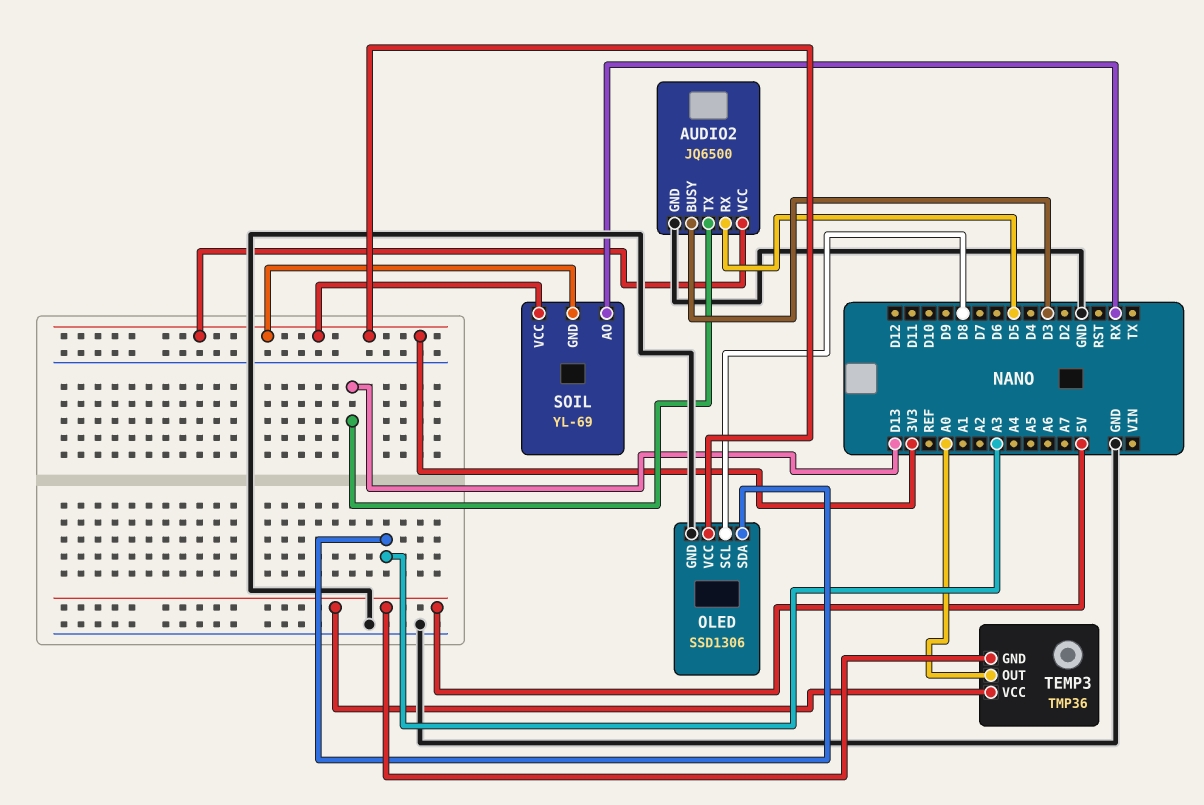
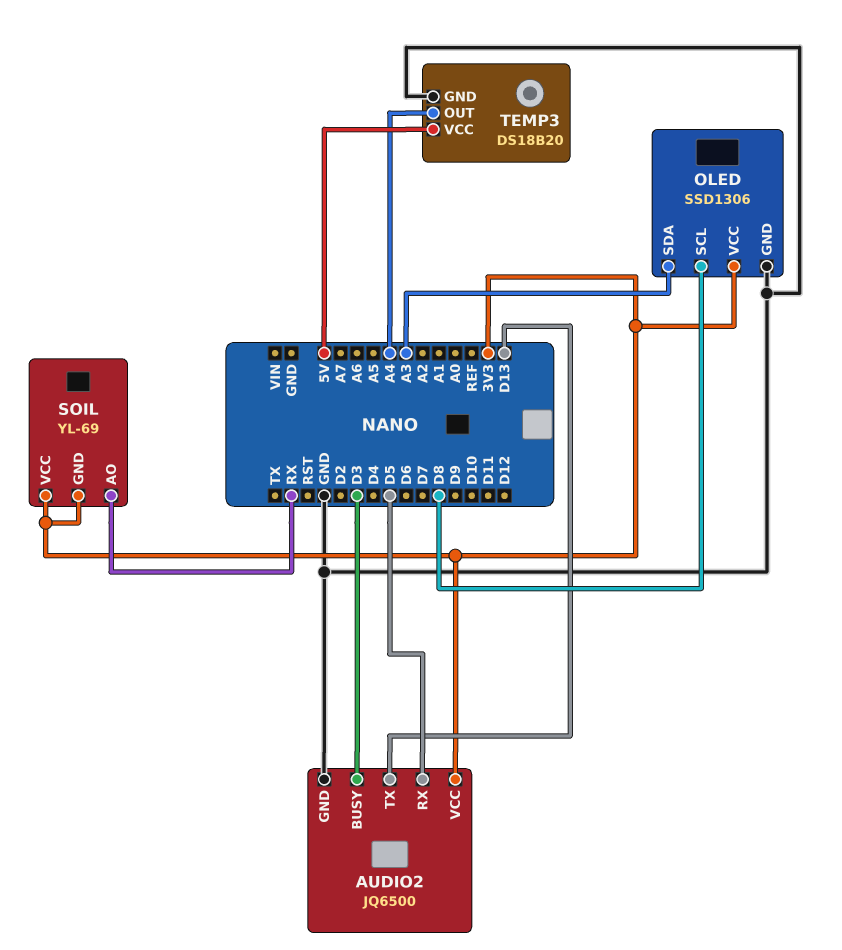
TEMP3: TMP36 -> DS18B20
TEMP3 pin GND: 5V -> GND
TEMP3 pin OUT: A0 -> A4

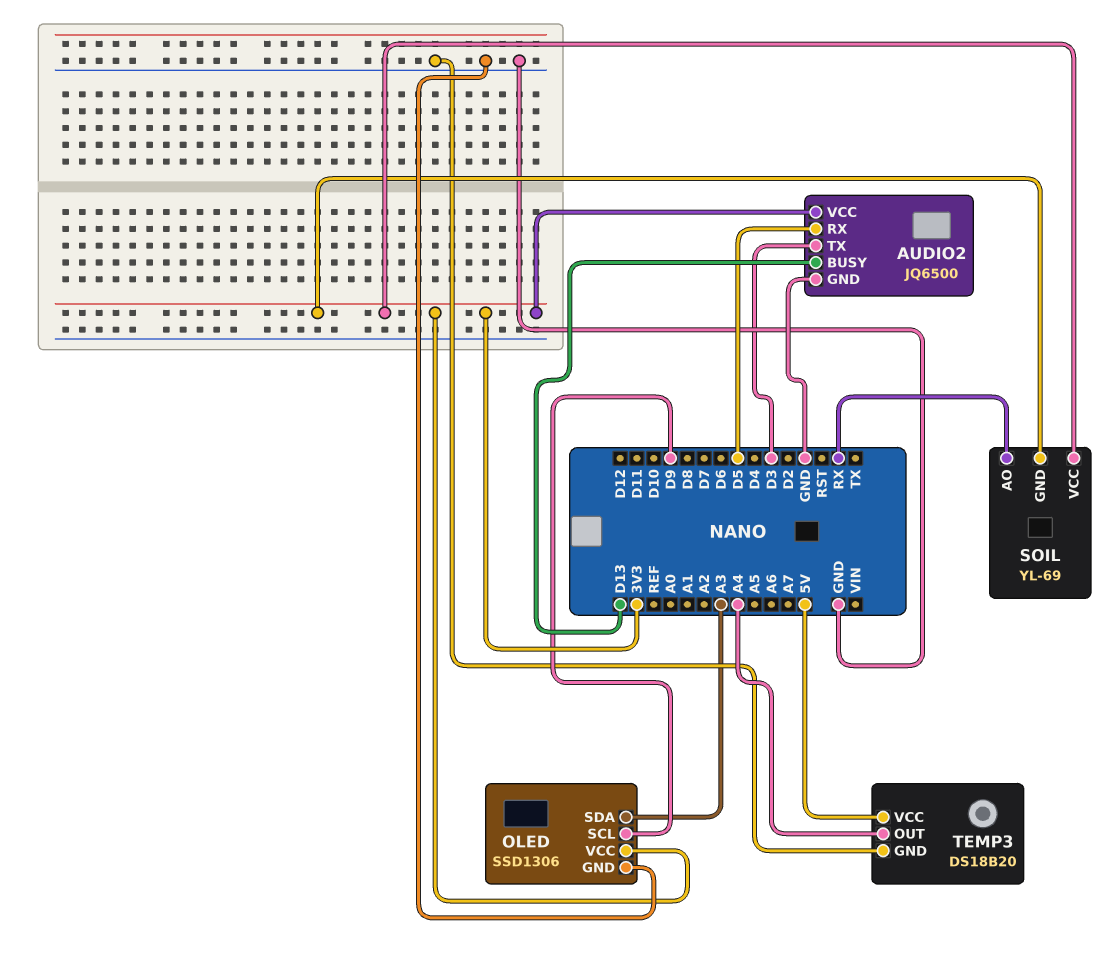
AUDIO2 pin BUSY: D3 -> D13
AUDIO2 pin TX: D13 -> D3
OLED pin SCL: D8 -> D9

